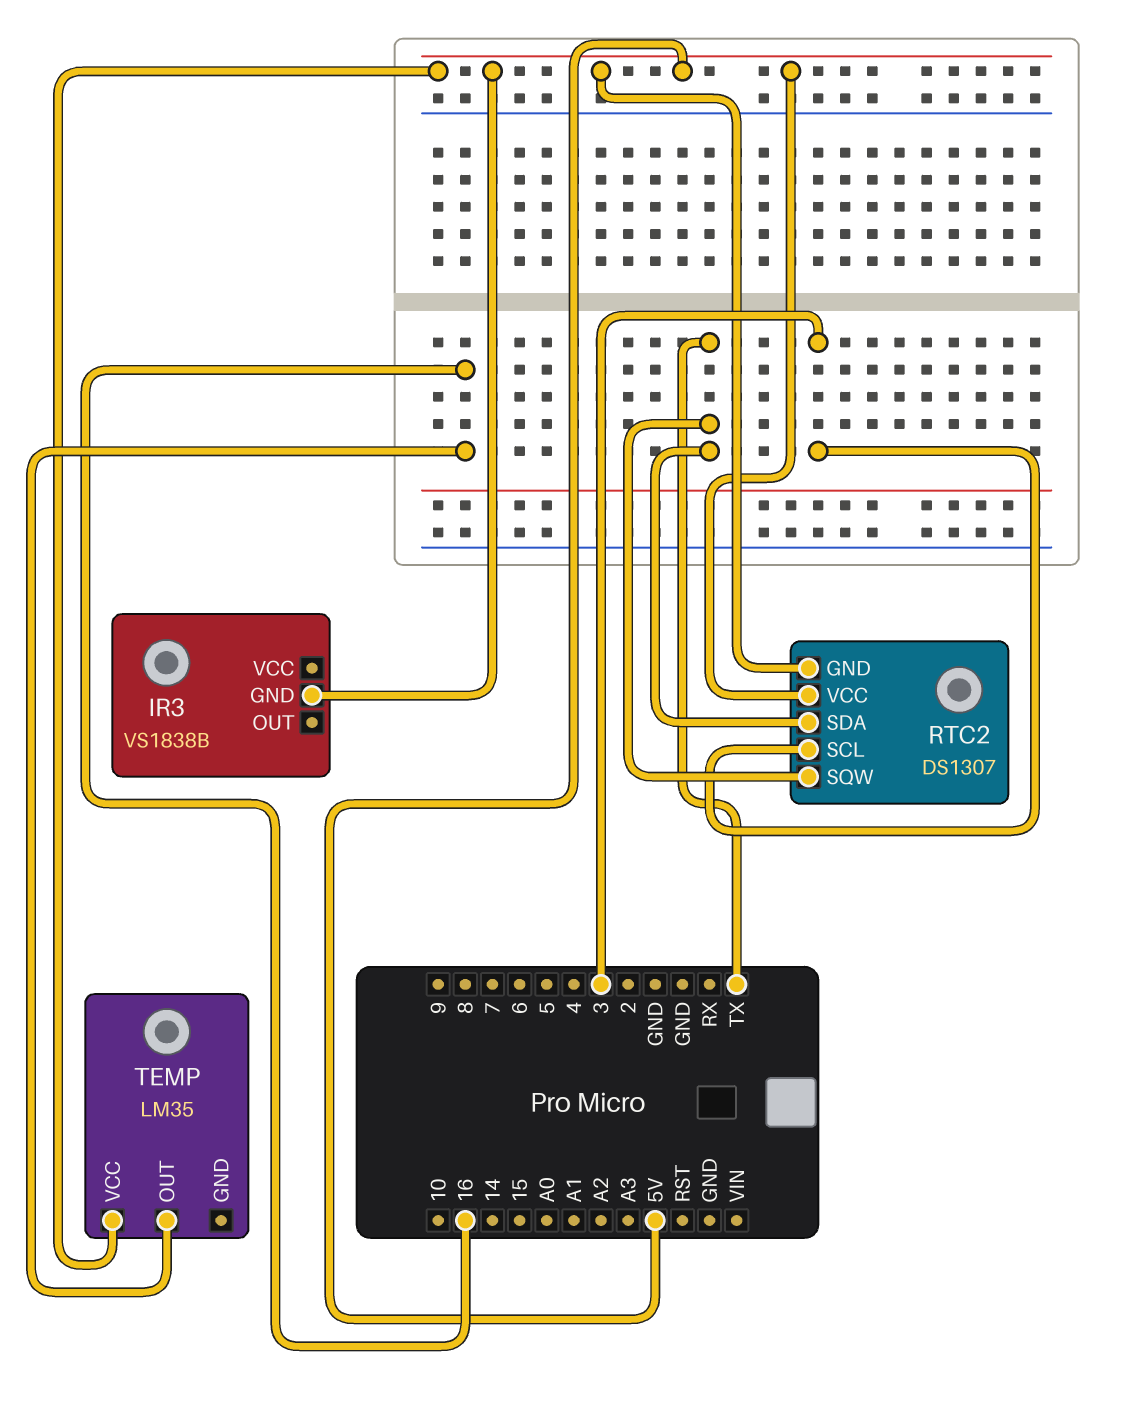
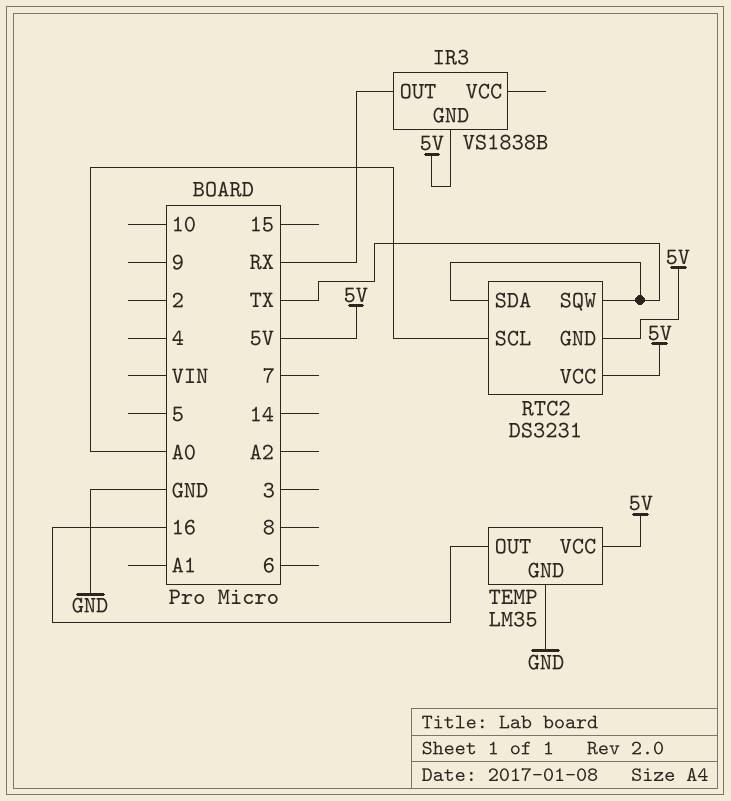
IR3 pin OUT: none -> RX
RTC2: DS1307 -> DS3231
RTC2 pin SCL: 3 -> A0
TEMP pin GND: none -> GND

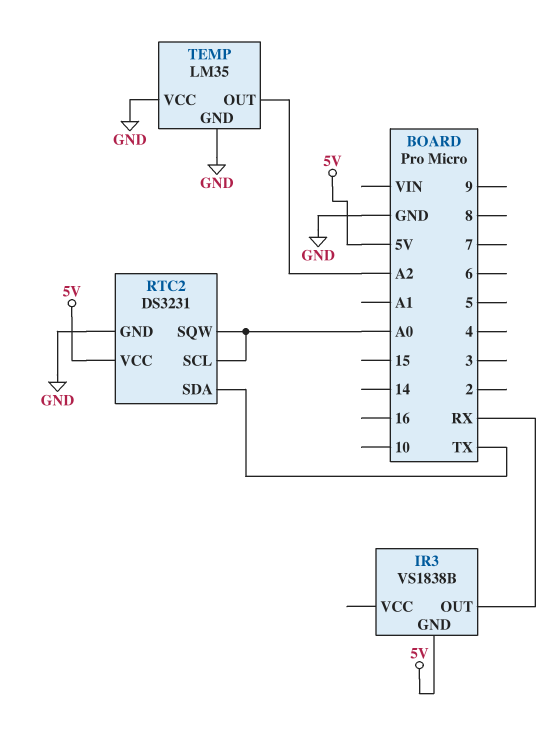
RTC2 pin GND: 5V -> GND
RTC2 pin SQW: TX -> A0
TEMP pin OUT: 16 -> A2
TEMP pin VCC: 5V -> GND

